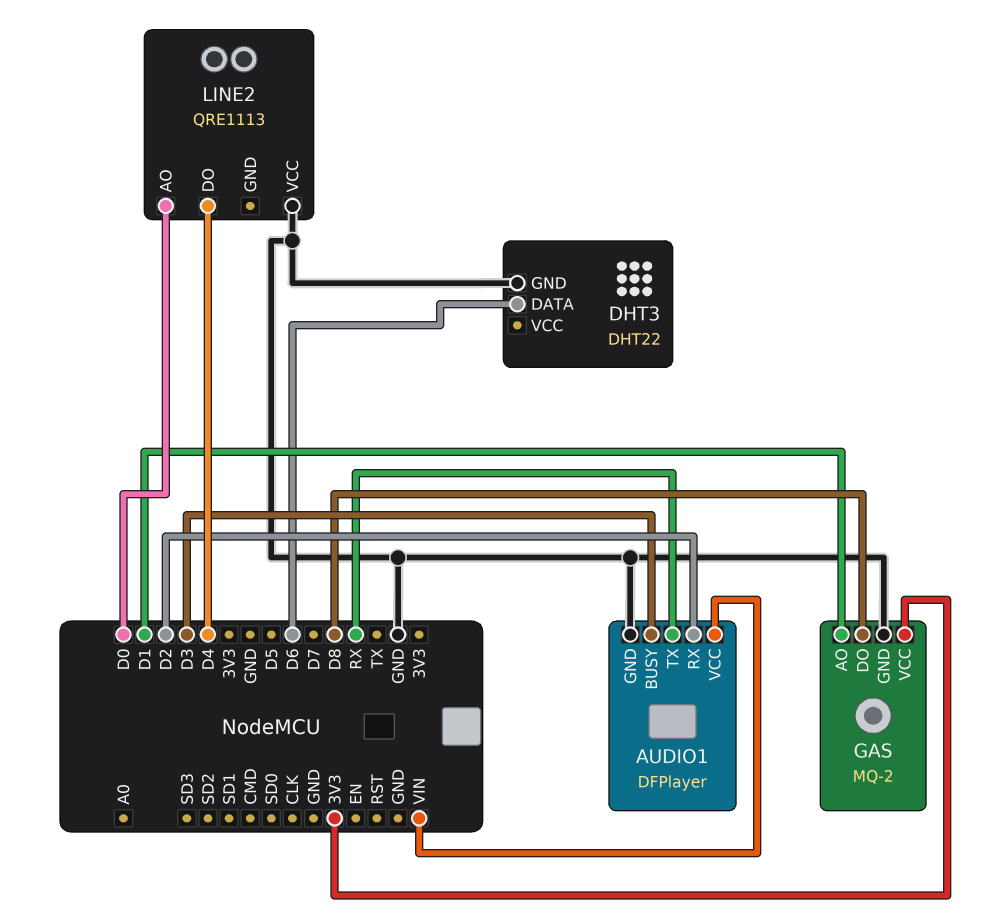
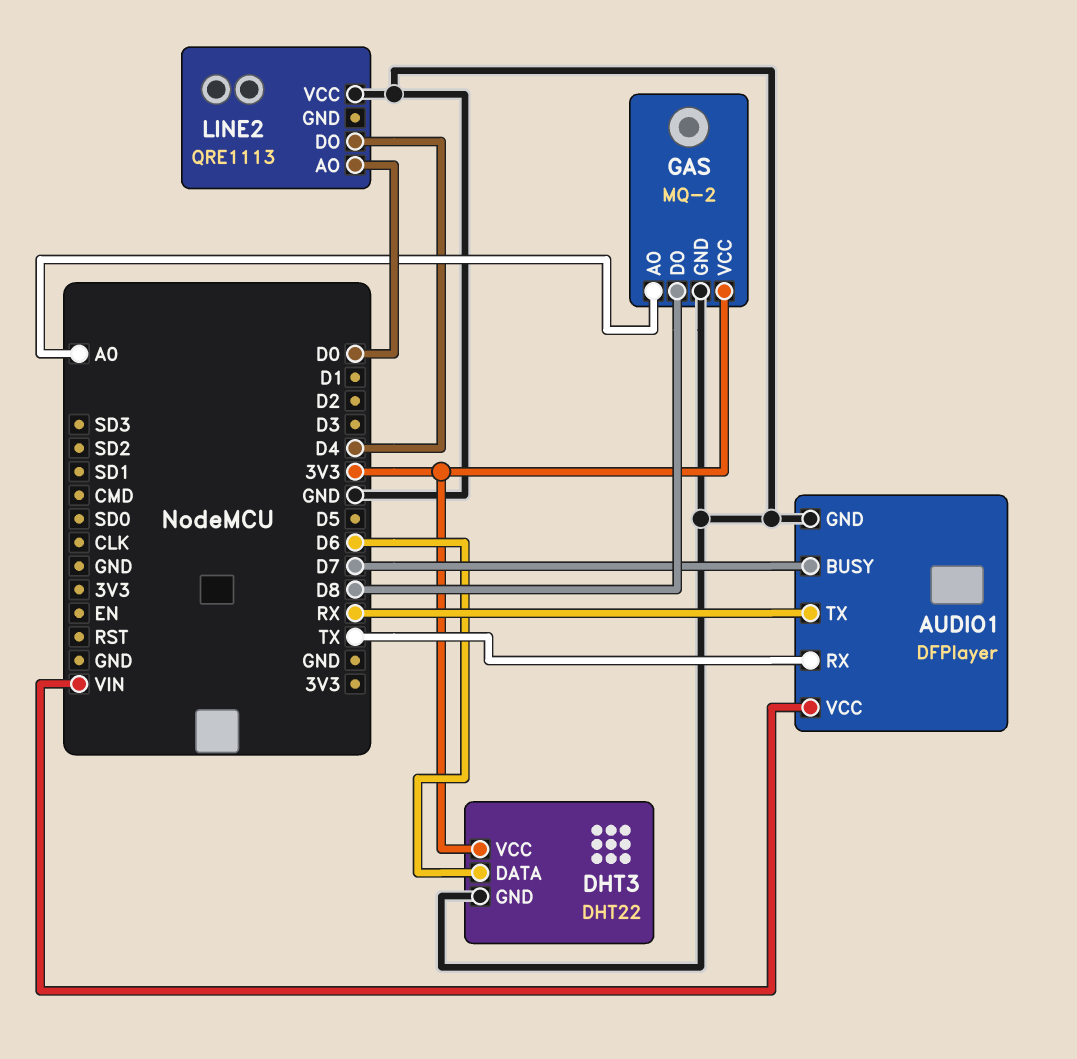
AUDIO1 pin BUSY: D3 -> D7
AUDIO1 pin RX: D2 -> TX
DHT3 pin VCC: none -> 3V3
GAS pin AO: D1 -> A0

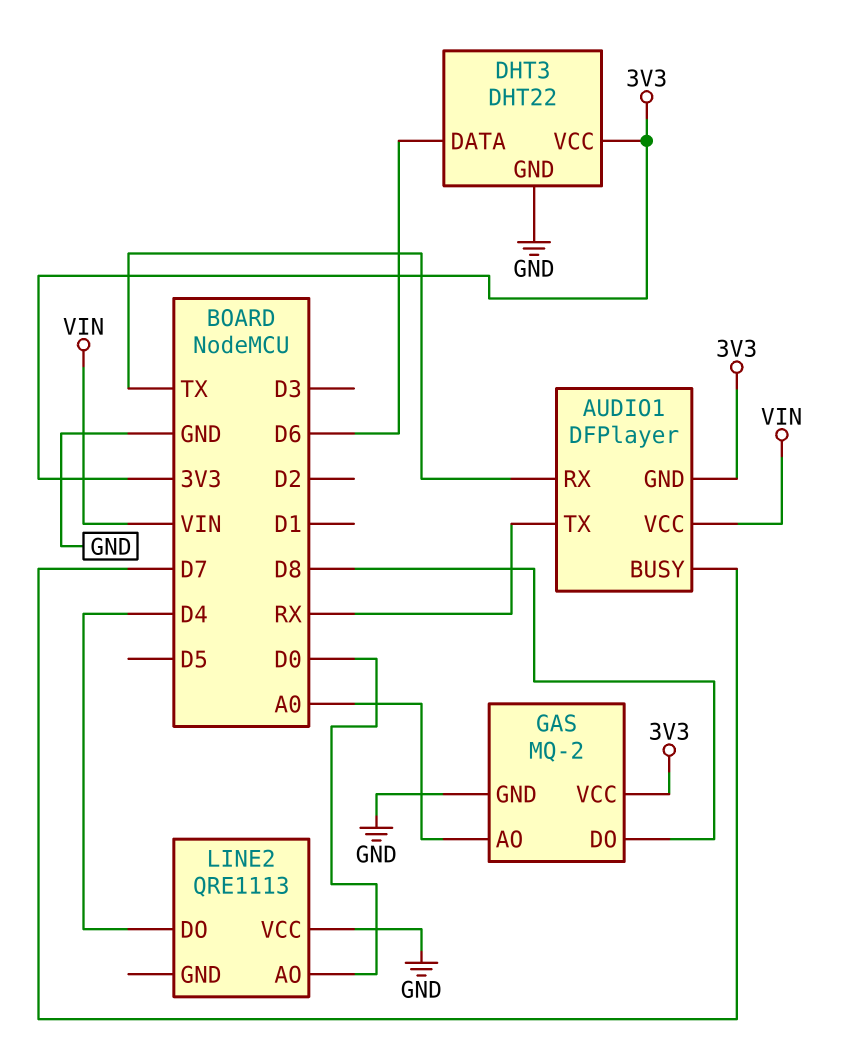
AUDIO1 pin GND: GND -> 3V3

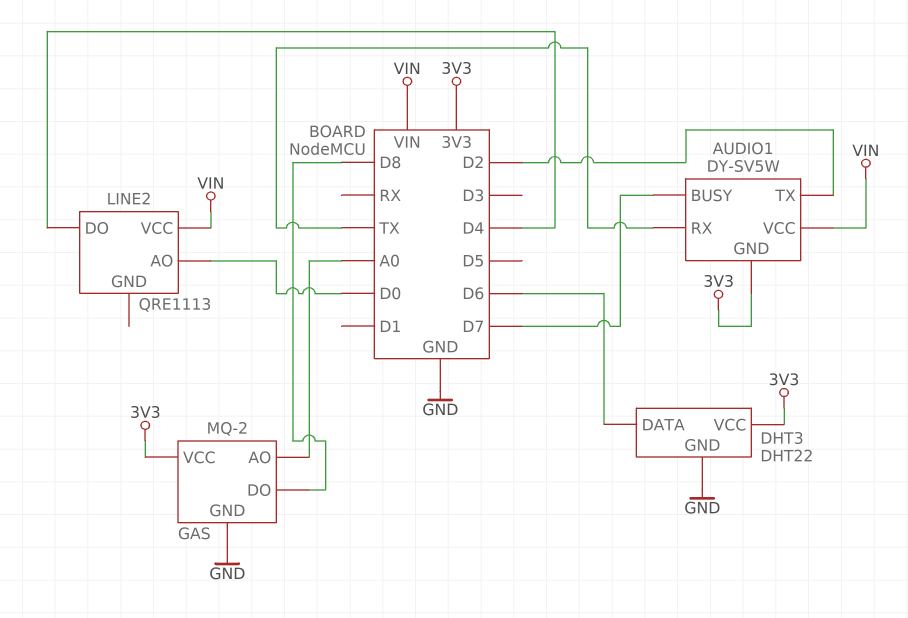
AUDIO1: DFPlayer -> DY-SV5W
AUDIO1 pin TX: RX -> D2
LINE2 pin VCC: GND -> VIN

